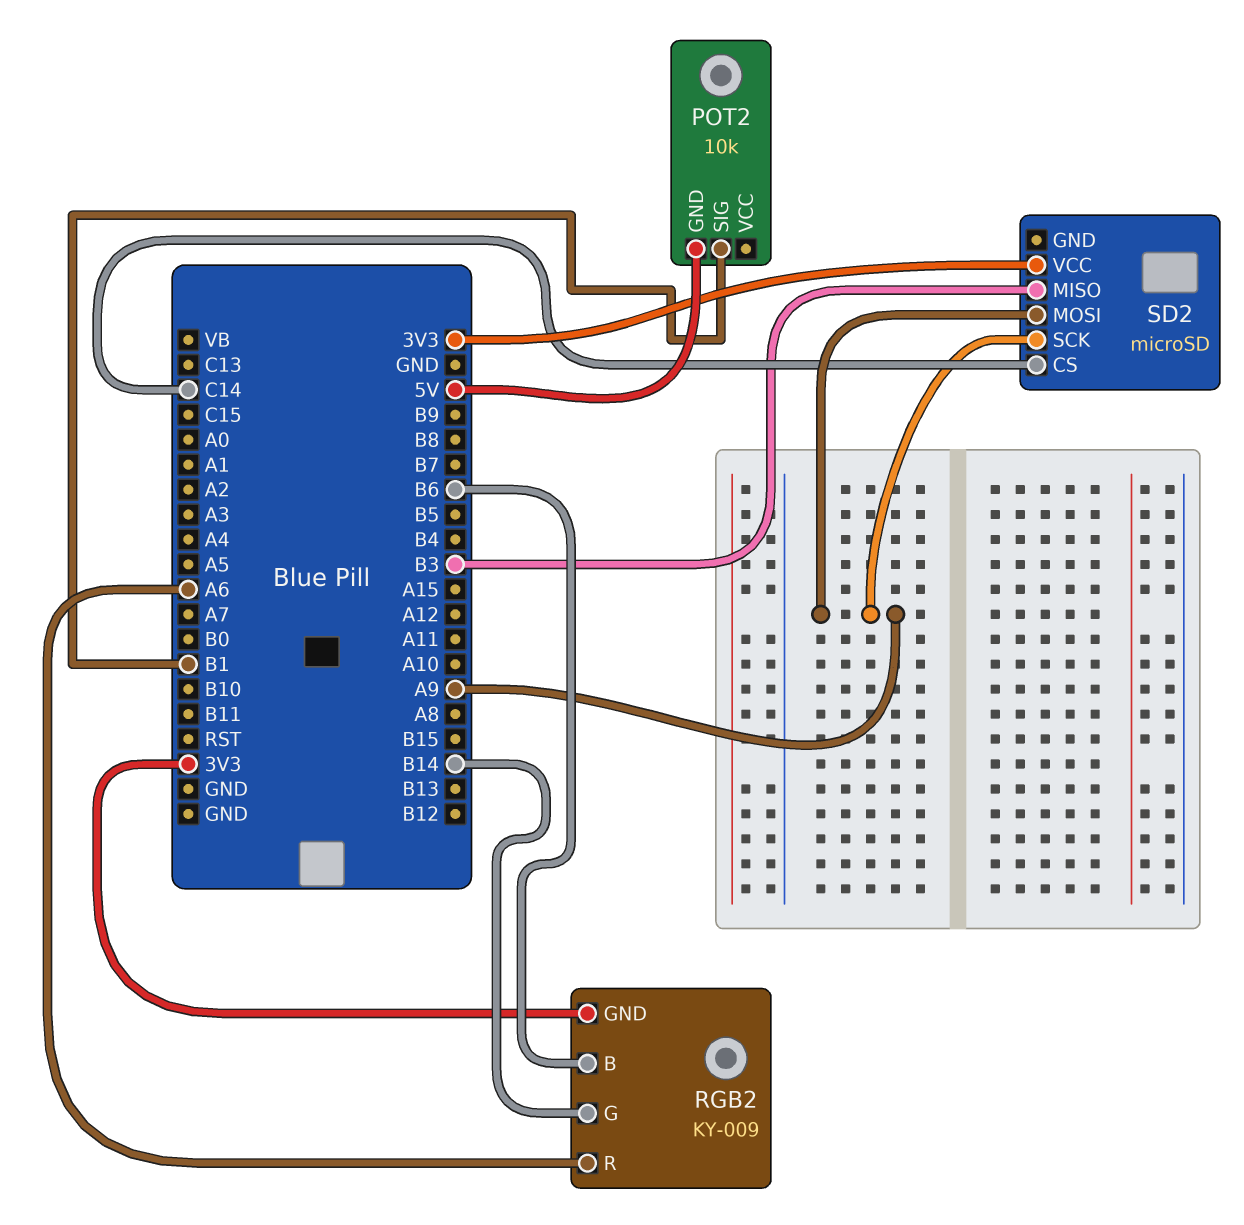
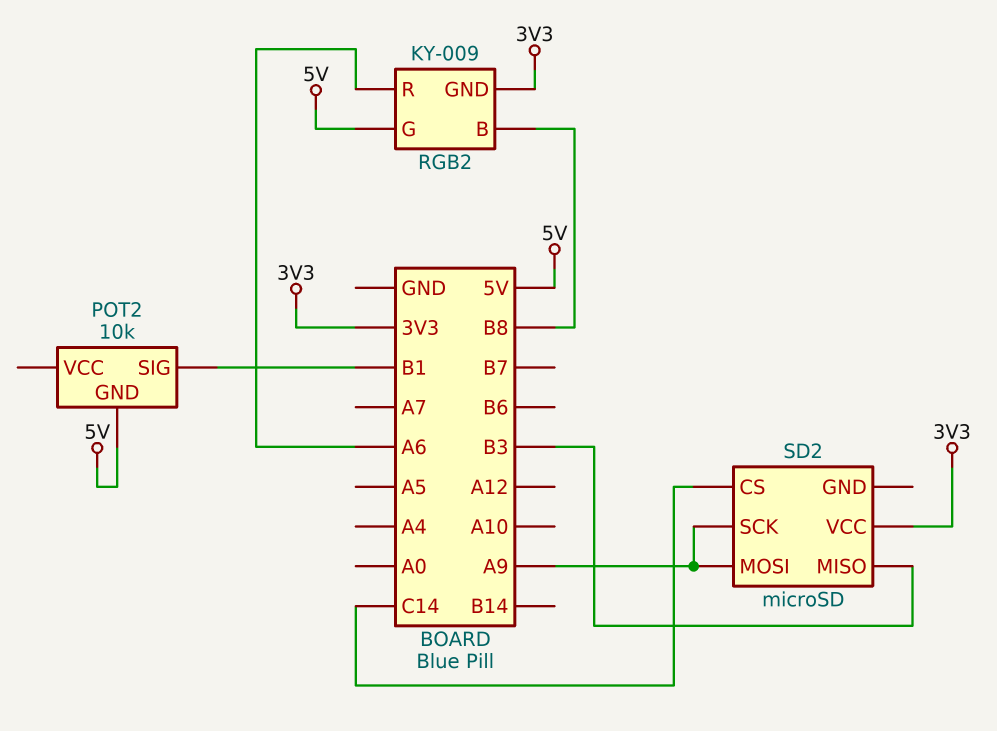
RGB2 pin B: B6 -> B8
RGB2 pin G: B14 -> 5V

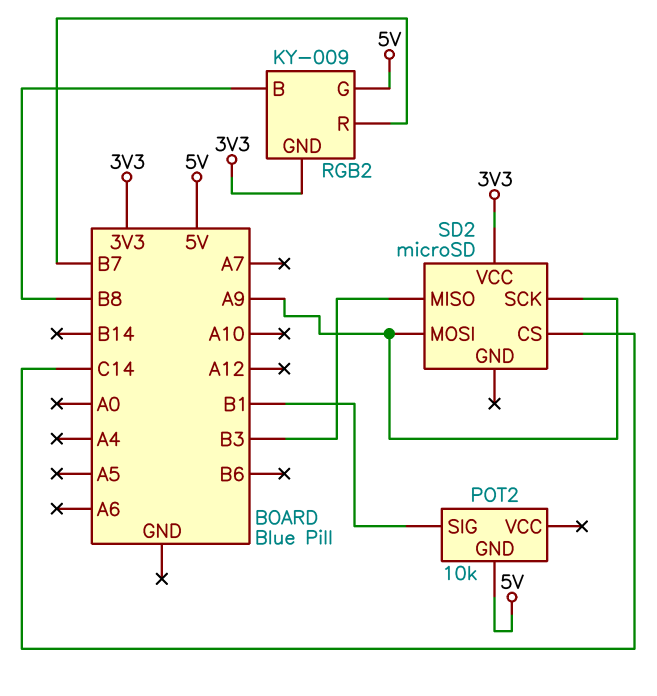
RGB2 pin R: A6 -> B7

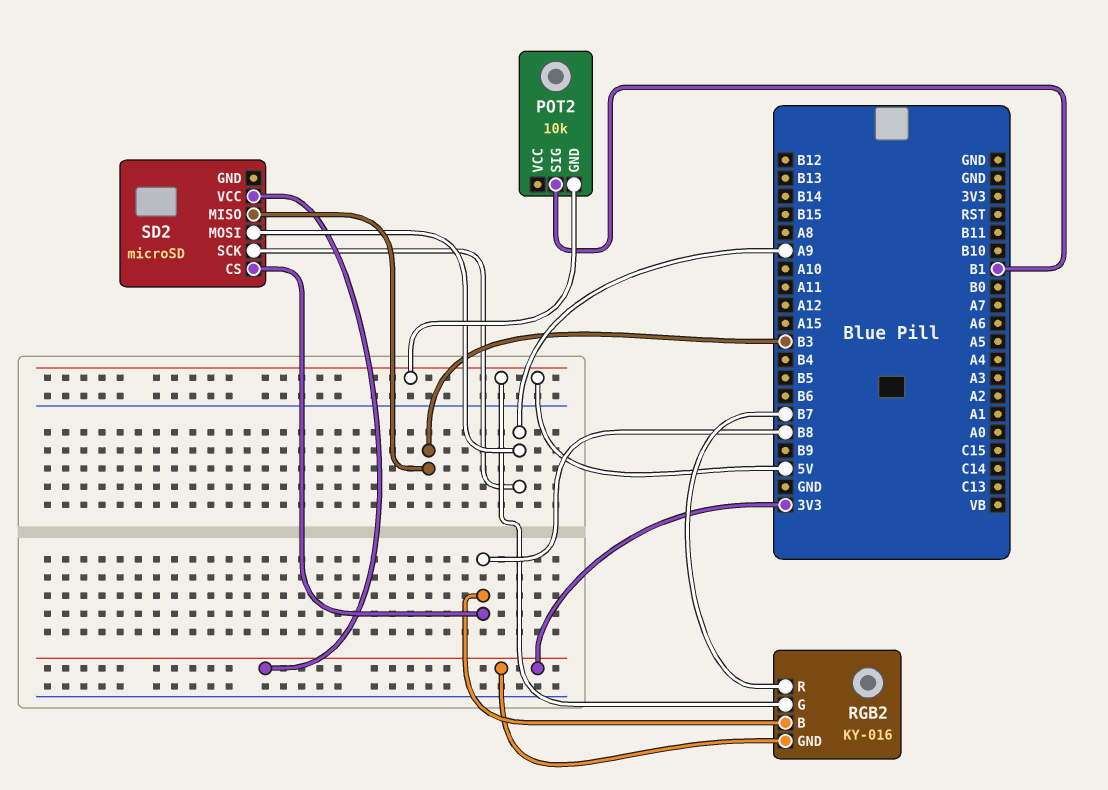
RGB2: KY-009 -> KY-016
SD2 pin CS: C14 -> B8

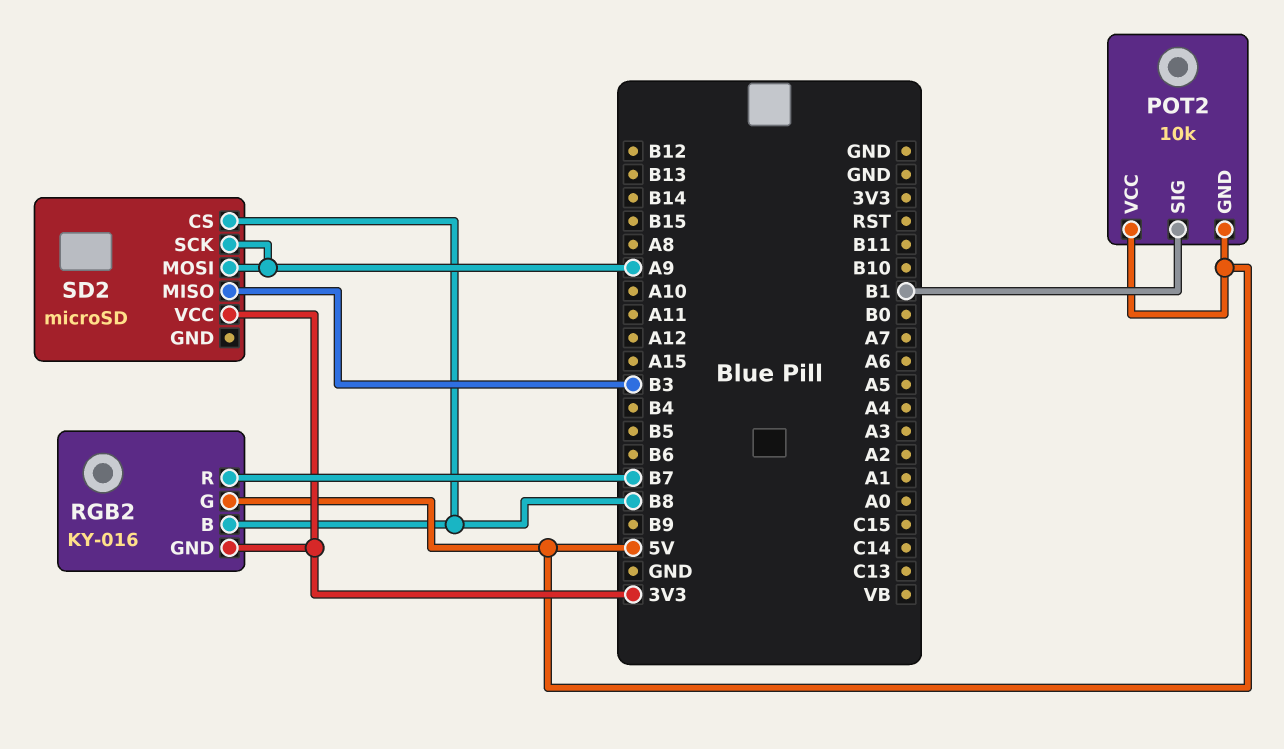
POT2 pin VCC: none -> 5V

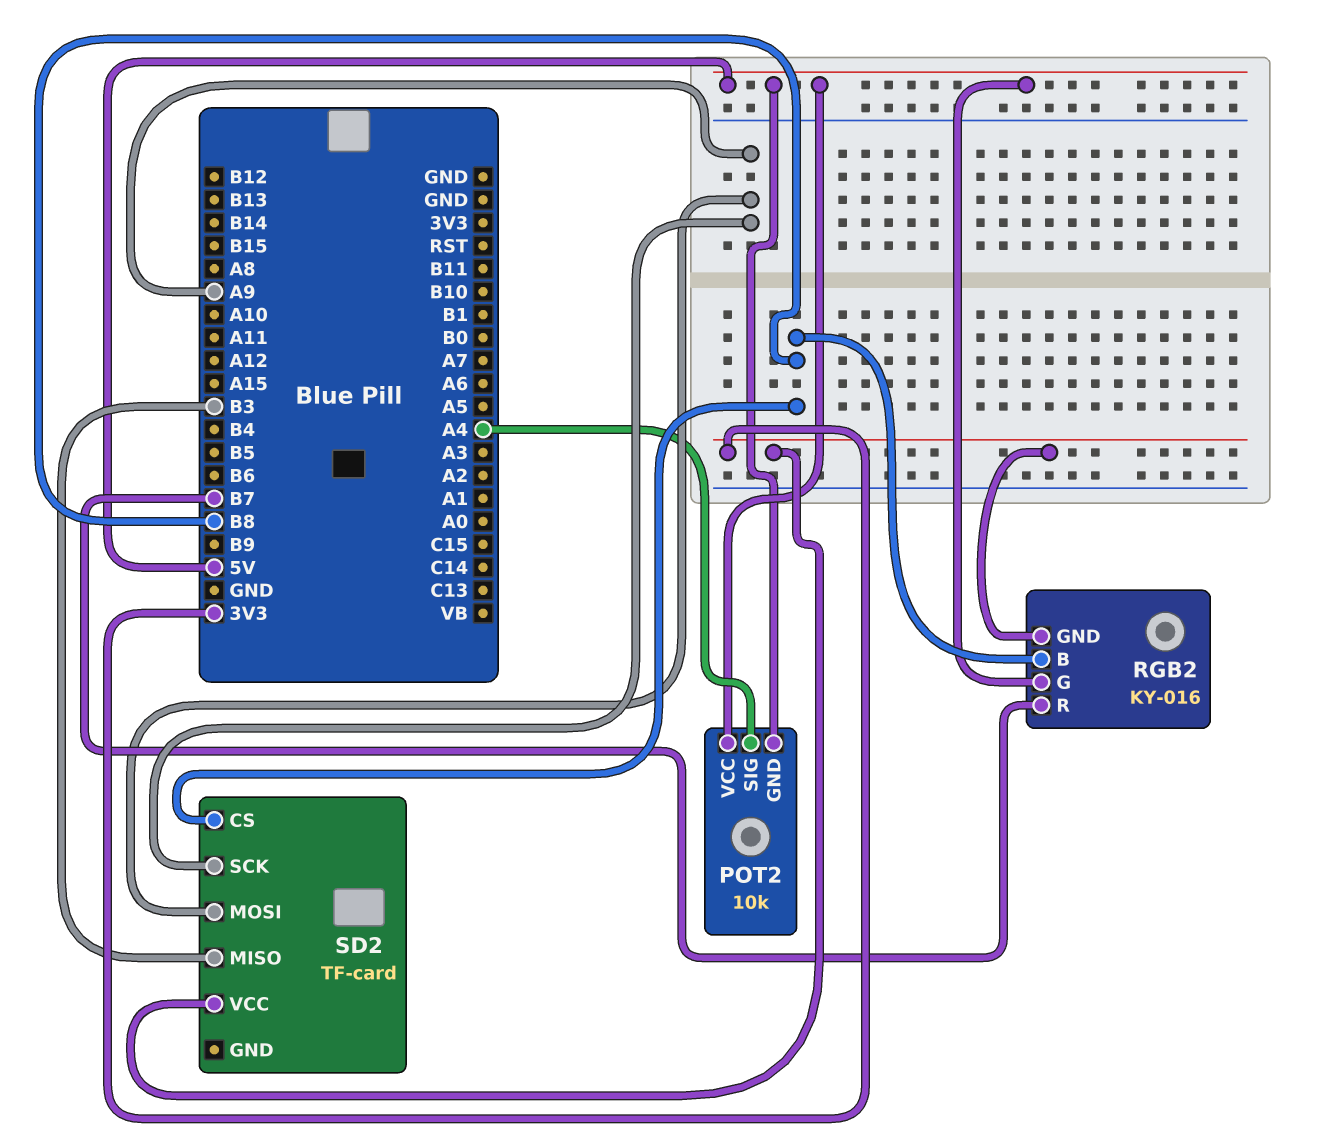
POT2 pin SIG: B1 -> A4
SD2: microSD -> TF-card

